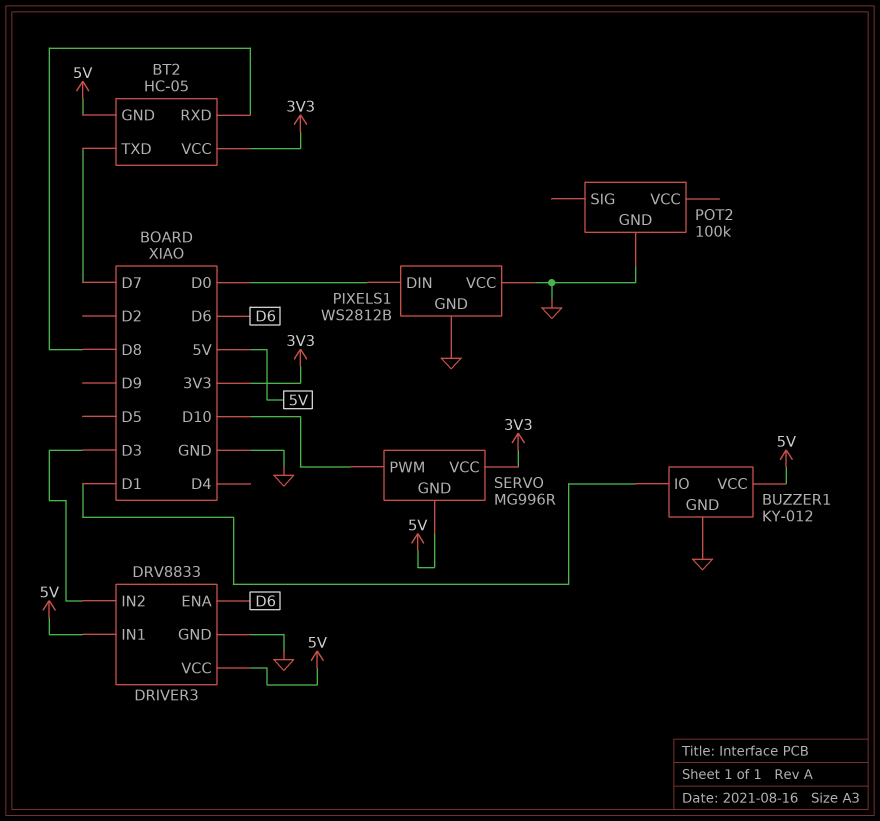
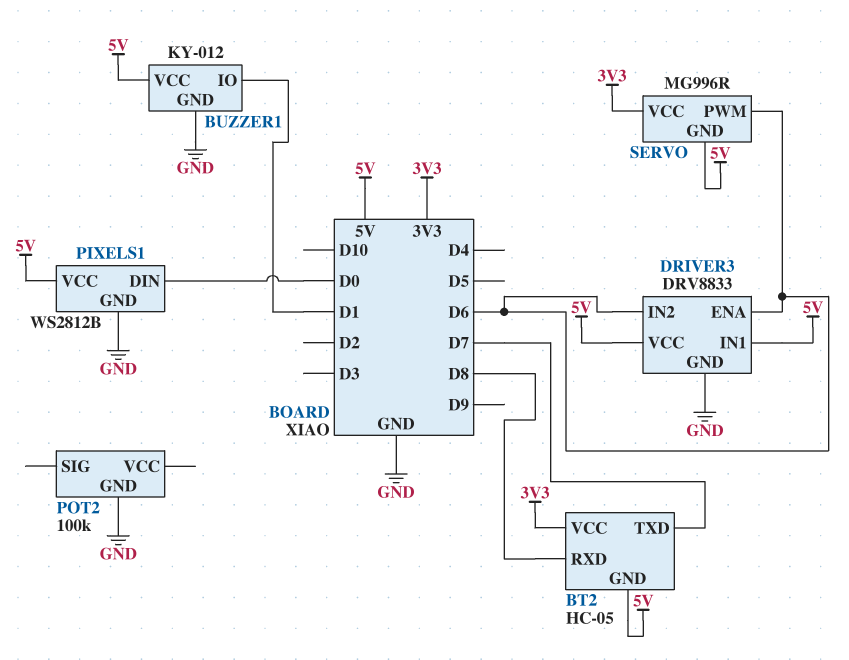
DRIVER3 pin IN2: D3 -> D6
PIXELS1 pin VCC: GND -> 5V
SERVO pin PWM: D10 -> D6

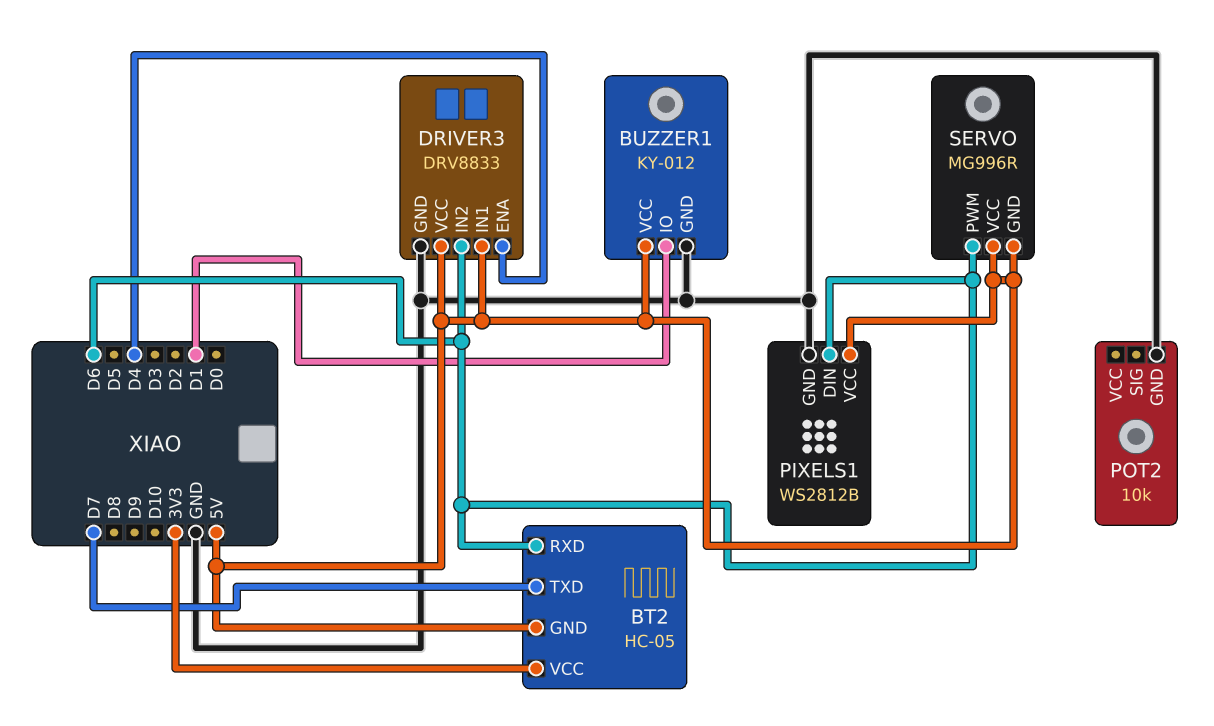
BT2 pin RXD: D8 -> D6
DRIVER3 pin ENA: D6 -> D4
PIXELS1 pin DIN: D0 -> D6
POT2: 100k -> 10k
SERVO pin VCC: 3V3 -> 5V

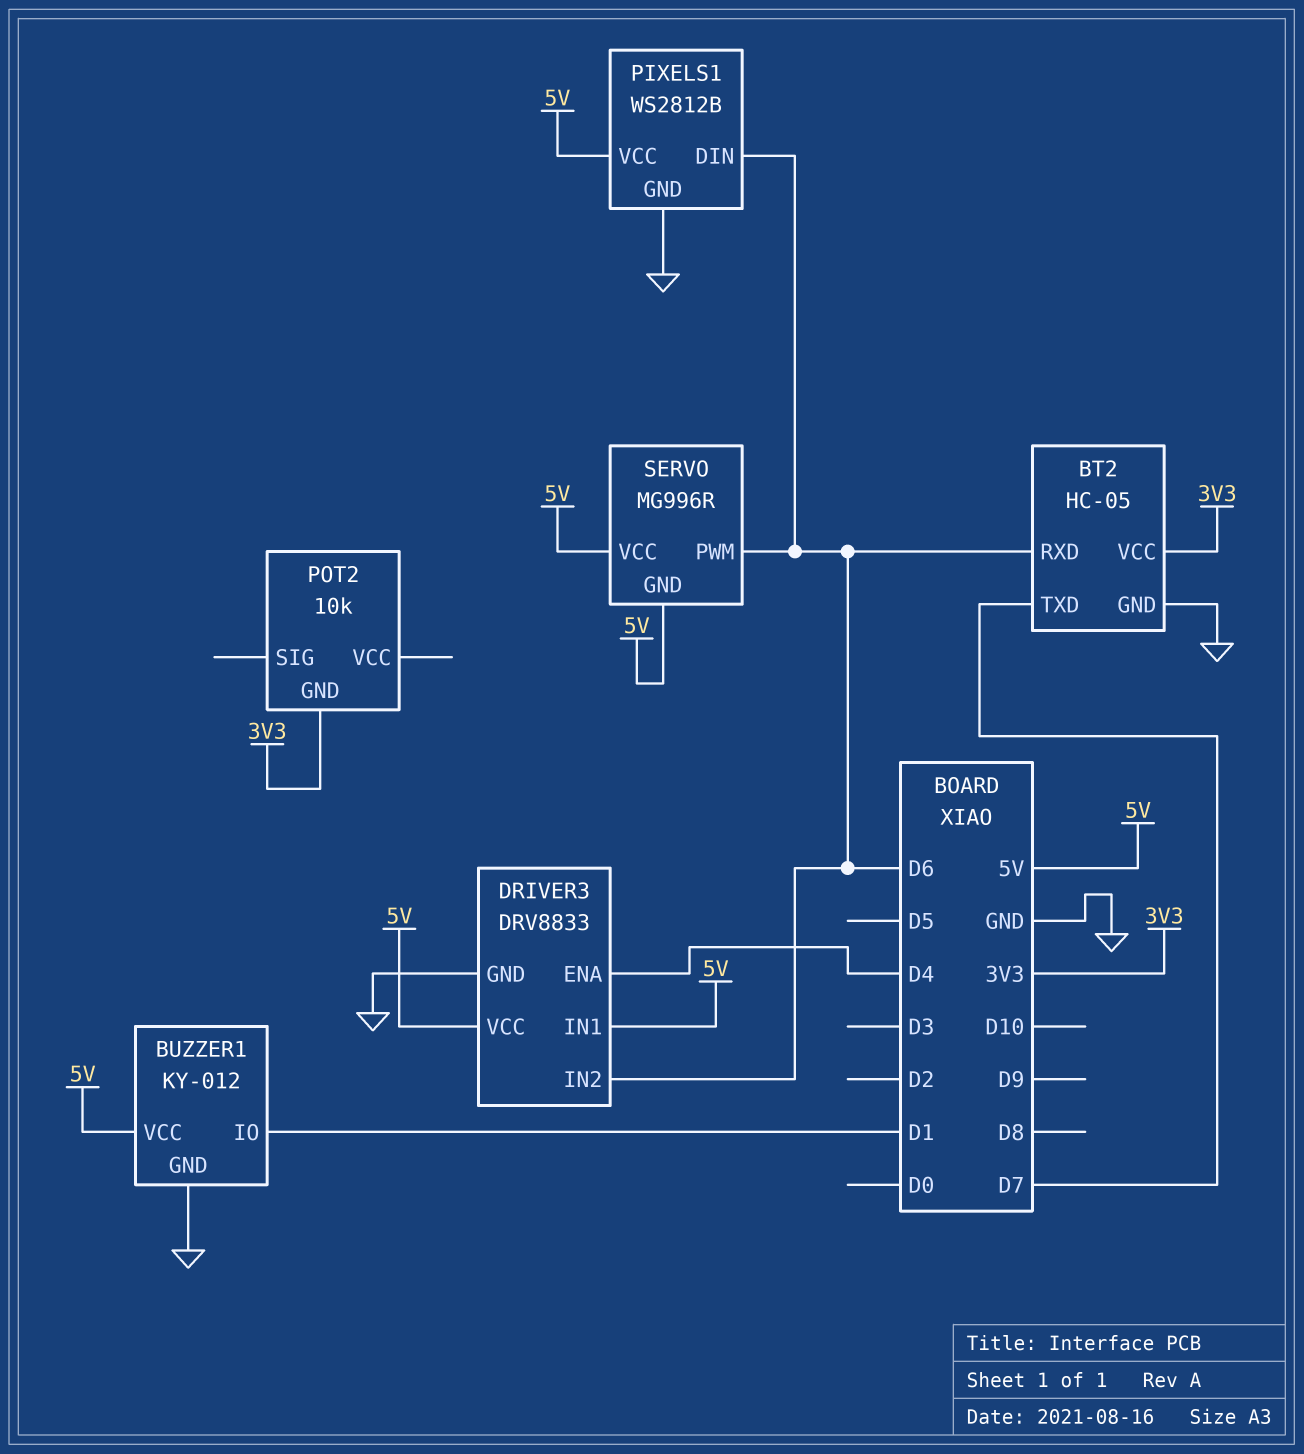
BT2 pin GND: 5V -> GND
POT2 pin GND: GND -> 3V3

